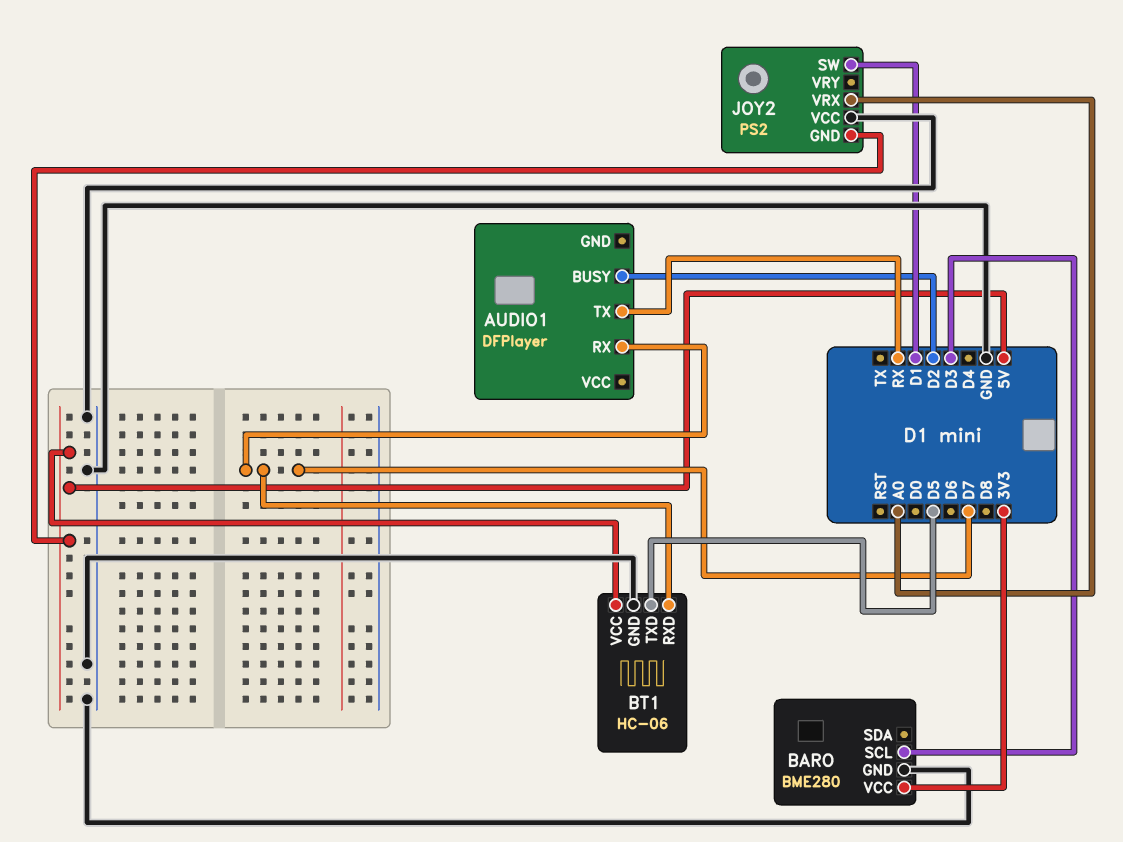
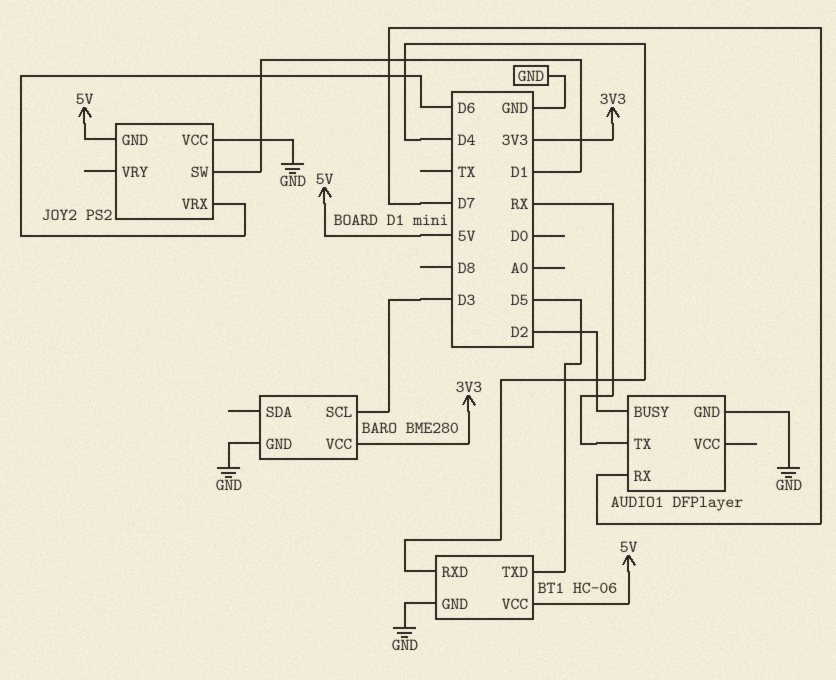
AUDIO1 pin GND: none -> GND
BT1 pin RXD: D7 -> D4
JOY2 pin VRX: A0 -> D6

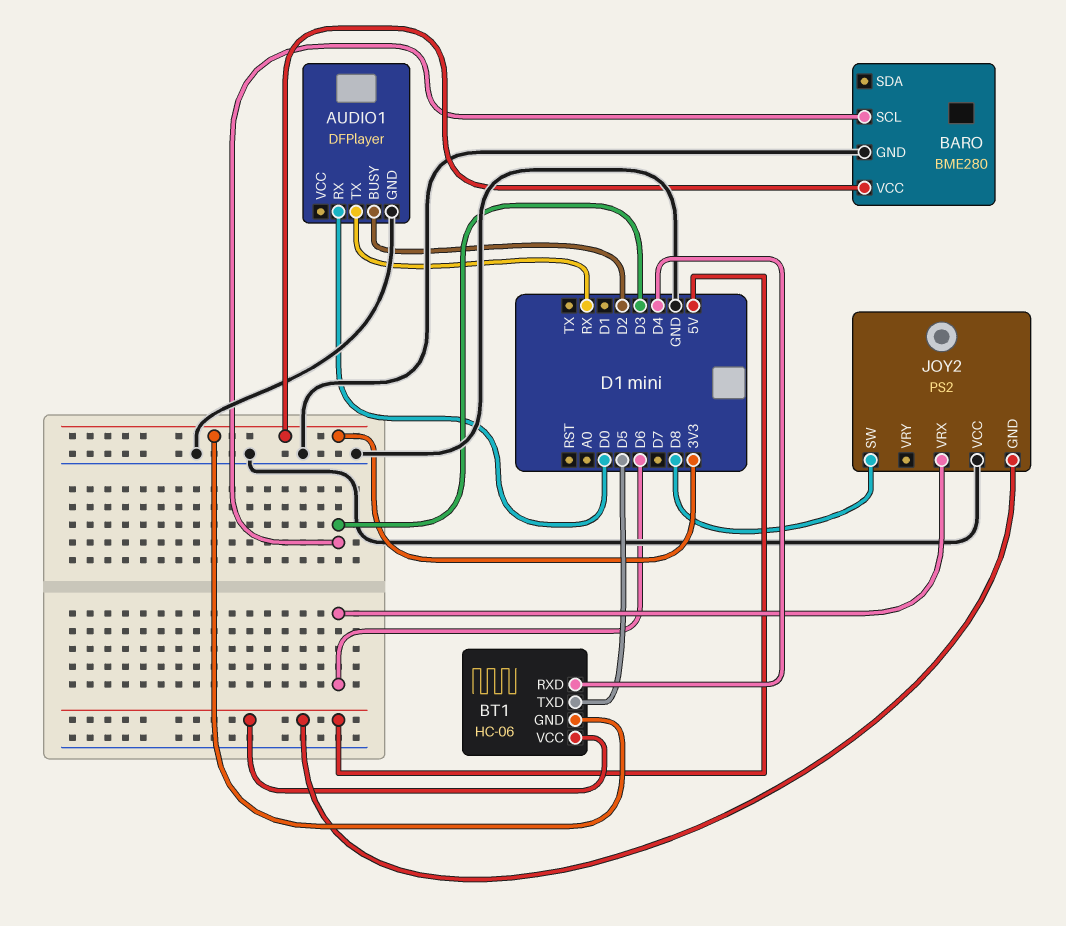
AUDIO1 pin RX: D7 -> D0
BT1 pin GND: GND -> 3V3
JOY2 pin SW: D1 -> D8

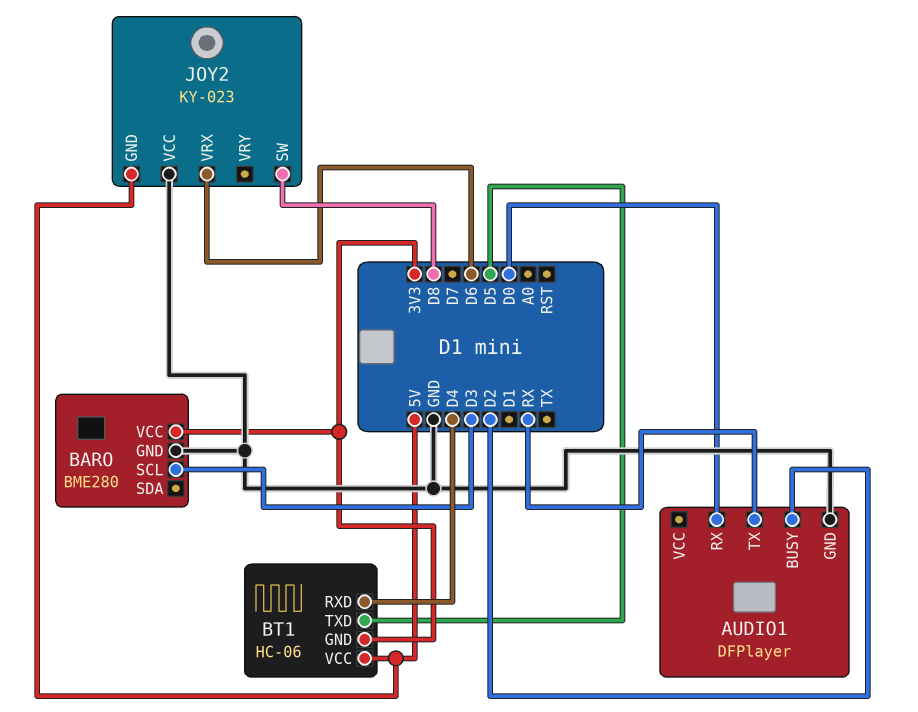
JOY2: PS2 -> KY-023

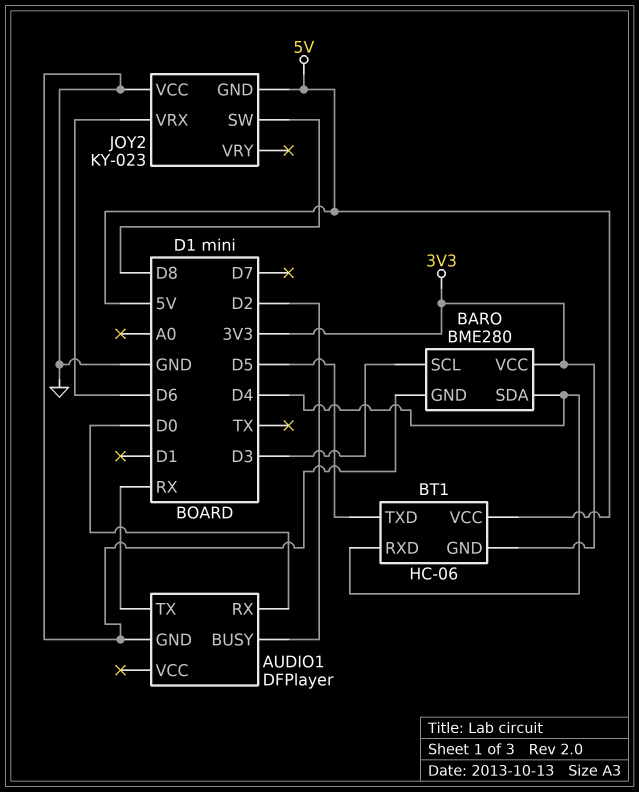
BARO pin SDA: none -> D4

